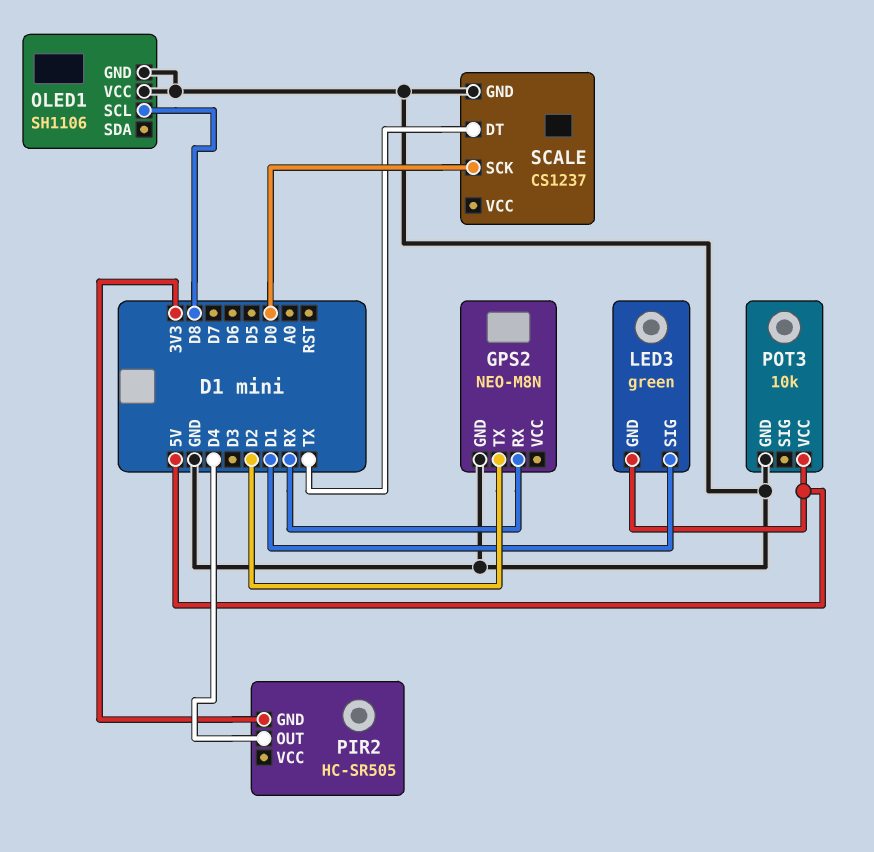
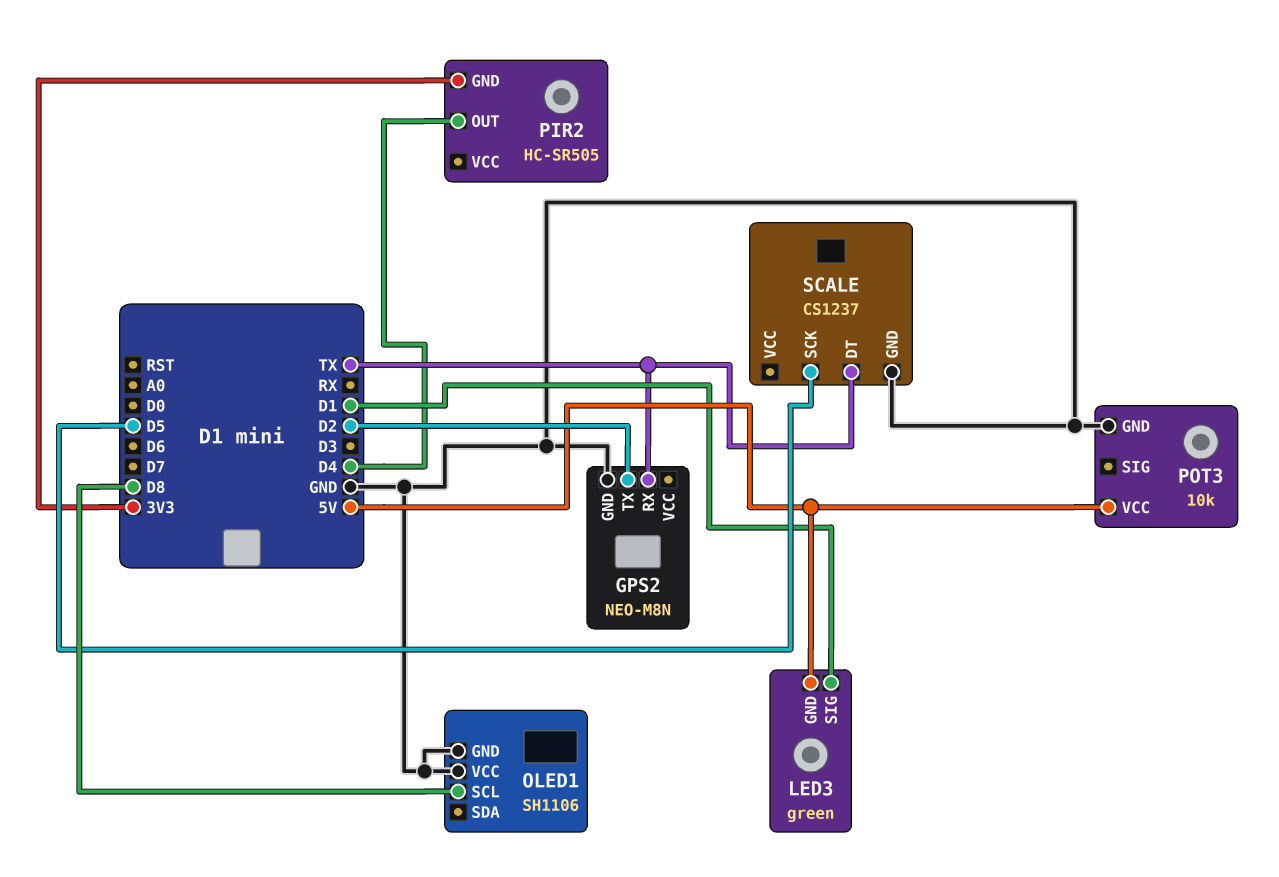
GPS2 pin RX: RX -> TX
SCALE pin SCK: D0 -> D5

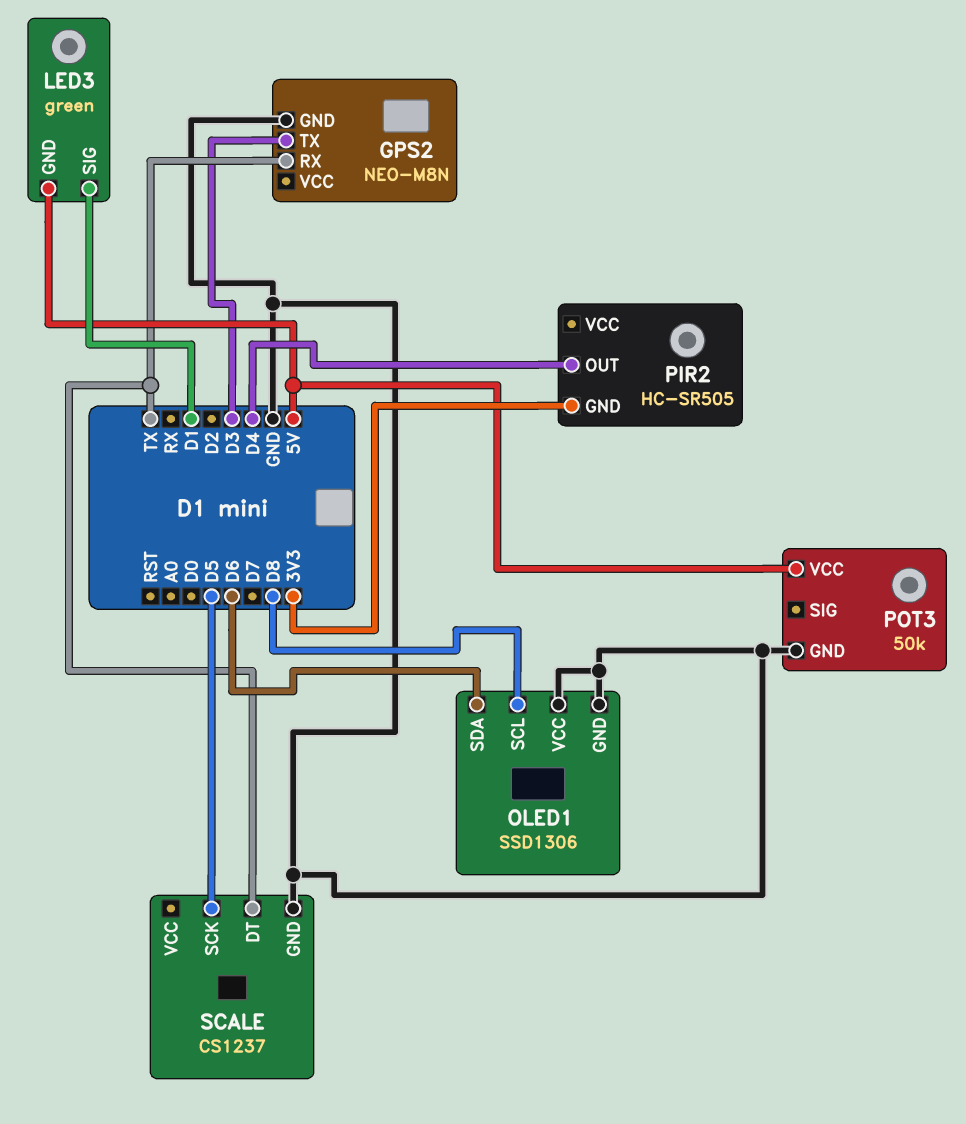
GPS2 pin TX: D2 -> D3
OLED1: SH1106 -> SSD1306
OLED1 pin SDA: none -> D6
POT3: 10k -> 50k

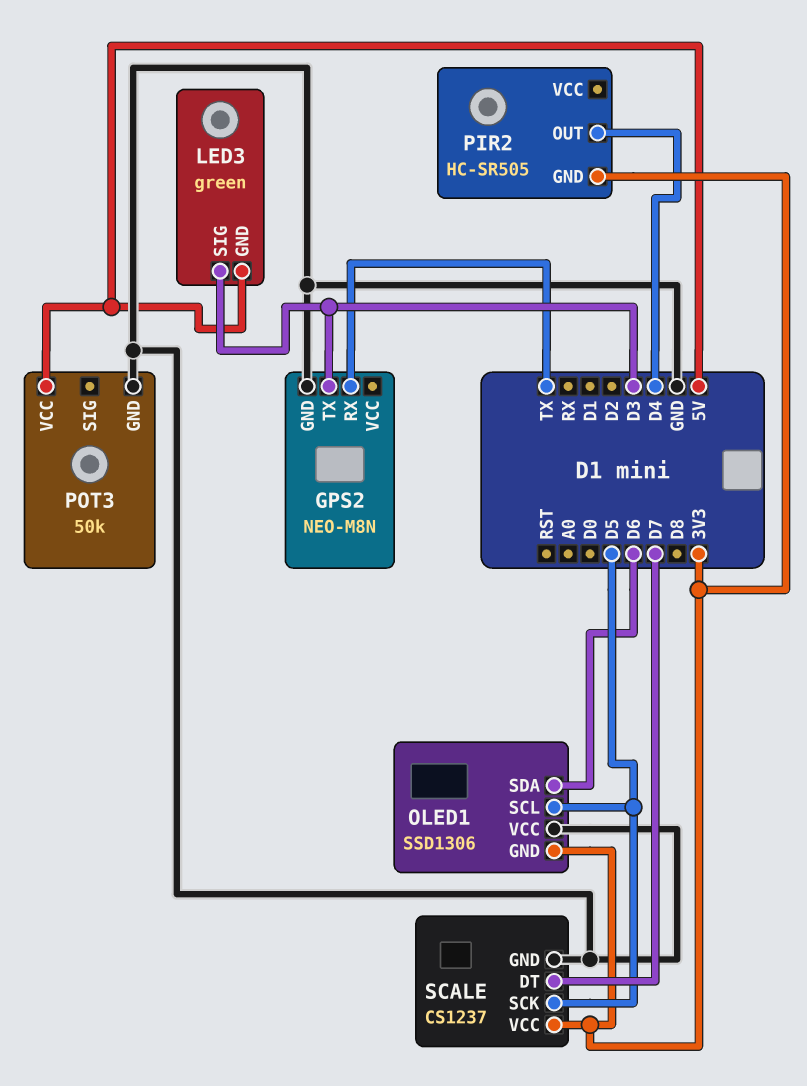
LED3 pin SIG: D1 -> D3
OLED1 pin GND: GND -> 3V3
OLED1 pin SCL: D8 -> D5
SCALE pin DT: TX -> D7
SCALE pin VCC: none -> 3V3

